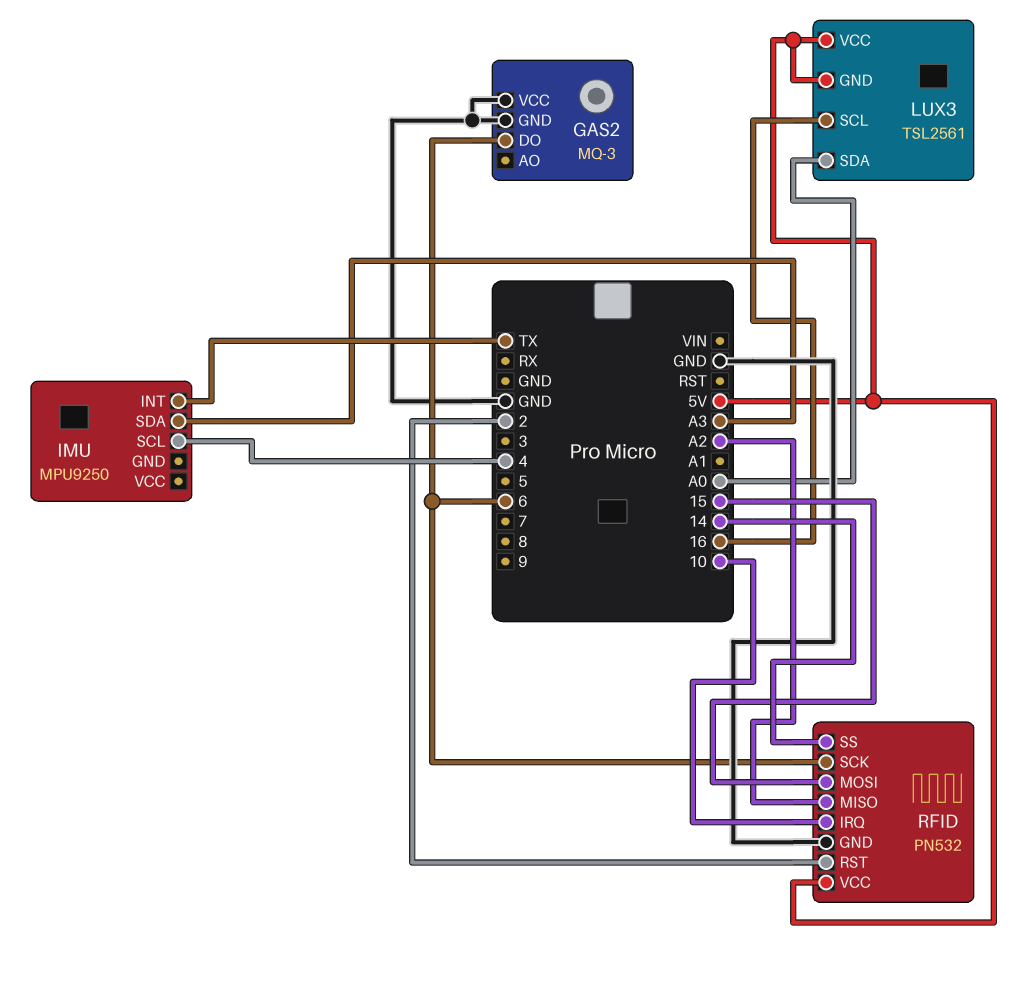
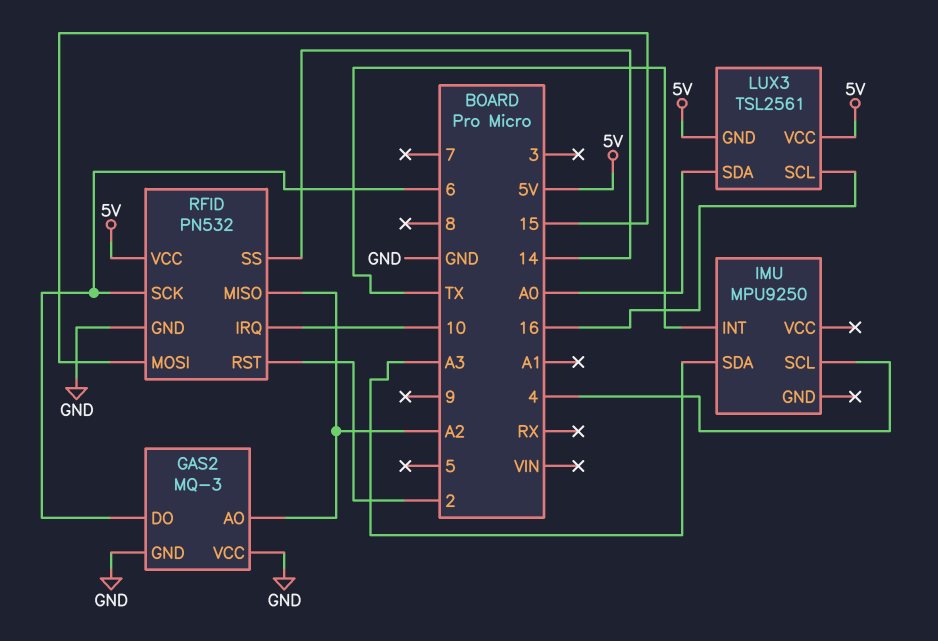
GAS2 pin AO: none -> A2

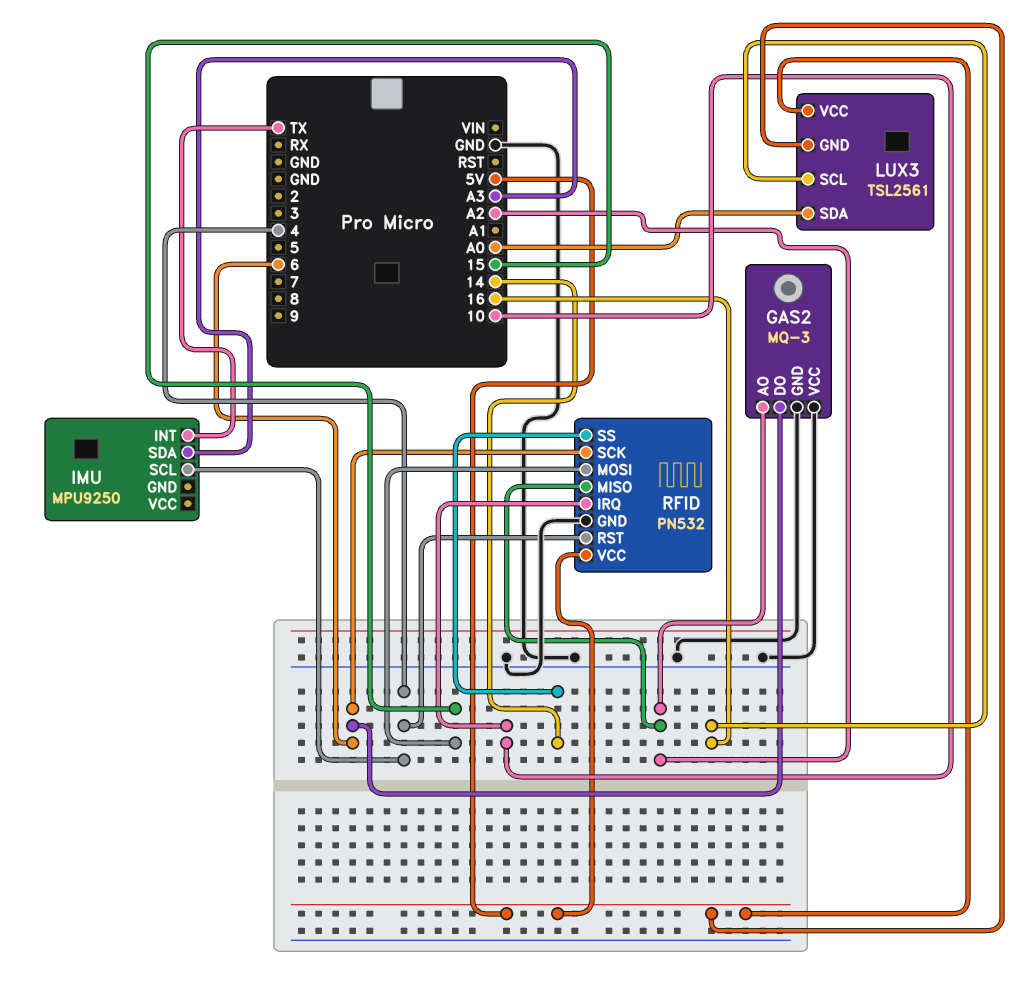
RFID pin RST: 2 -> 4

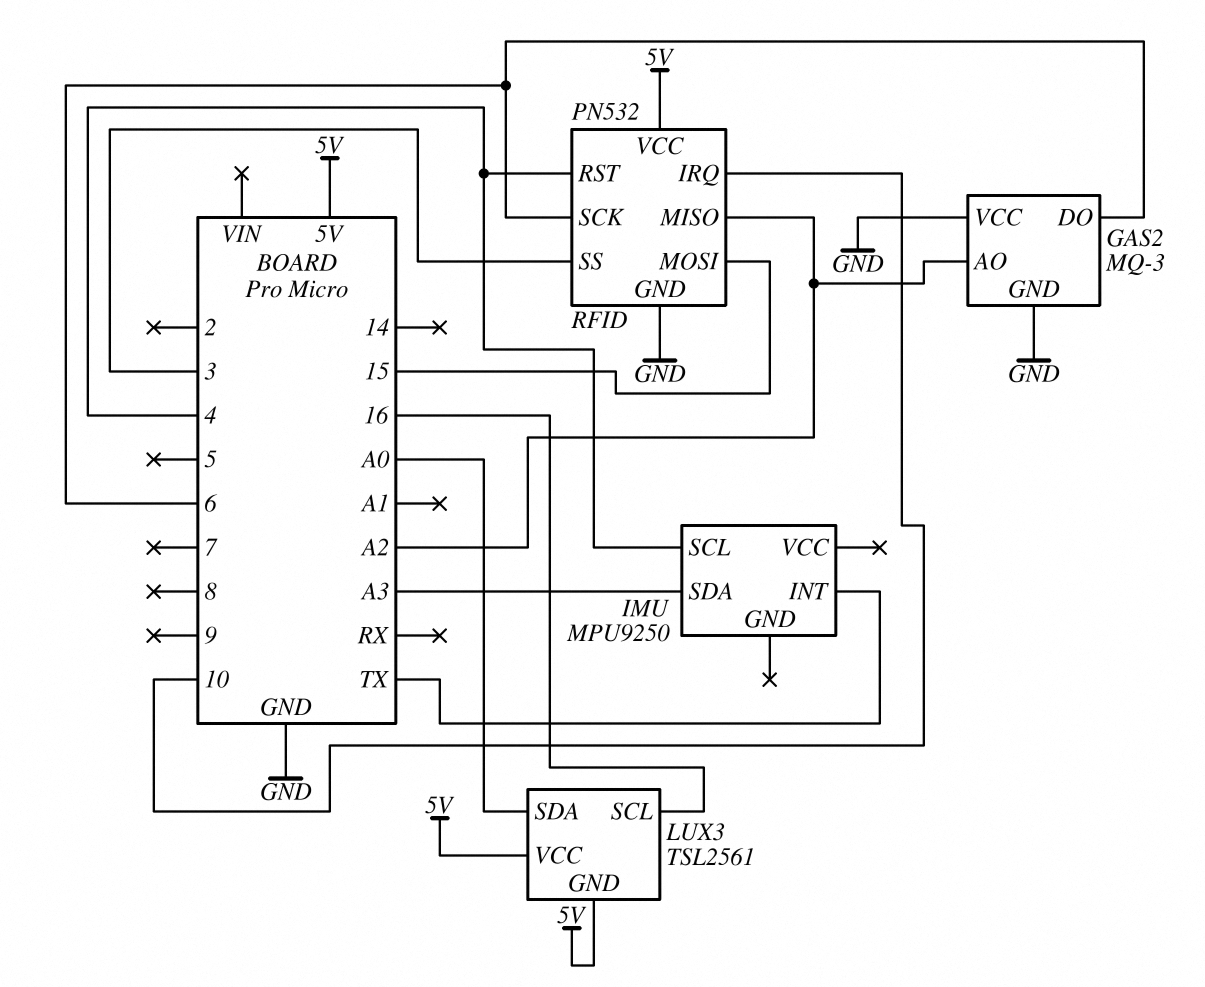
RFID pin SS: 14 -> 3

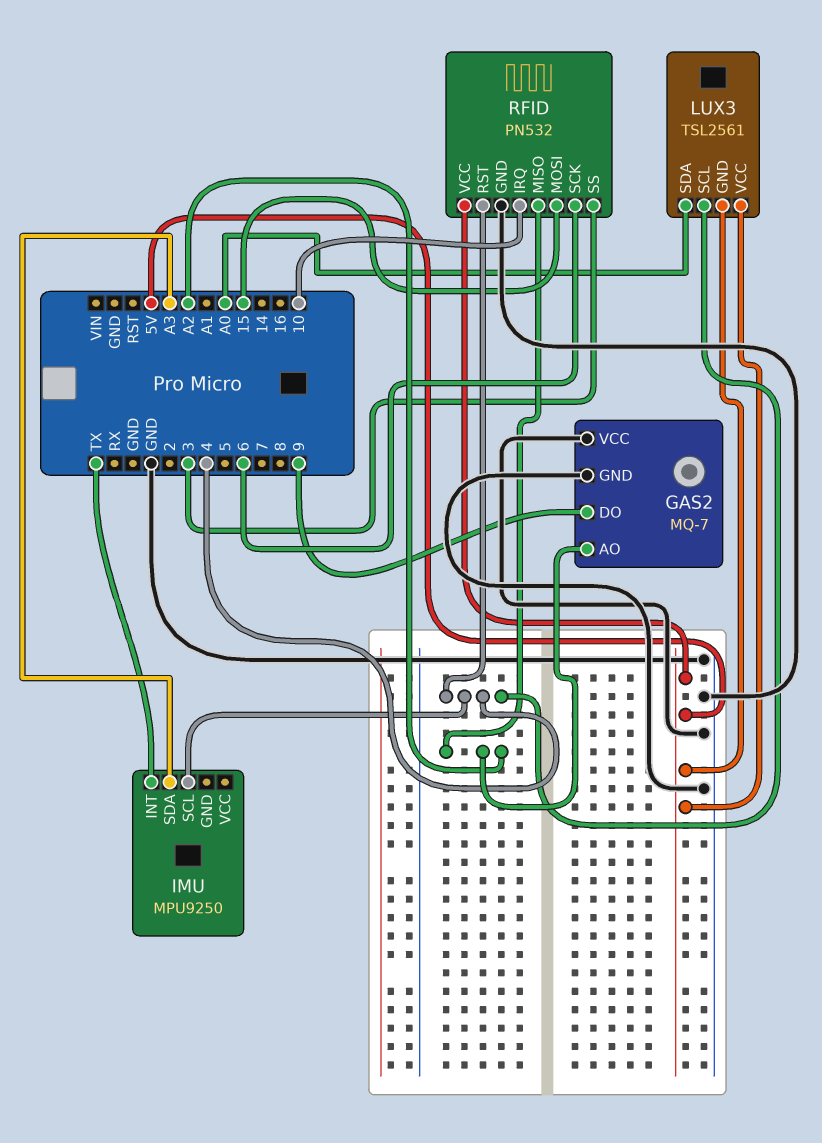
GAS2: MQ-3 -> MQ-7
GAS2 pin DO: 6 -> 9
LUX3 pin SCL: 16 -> 4

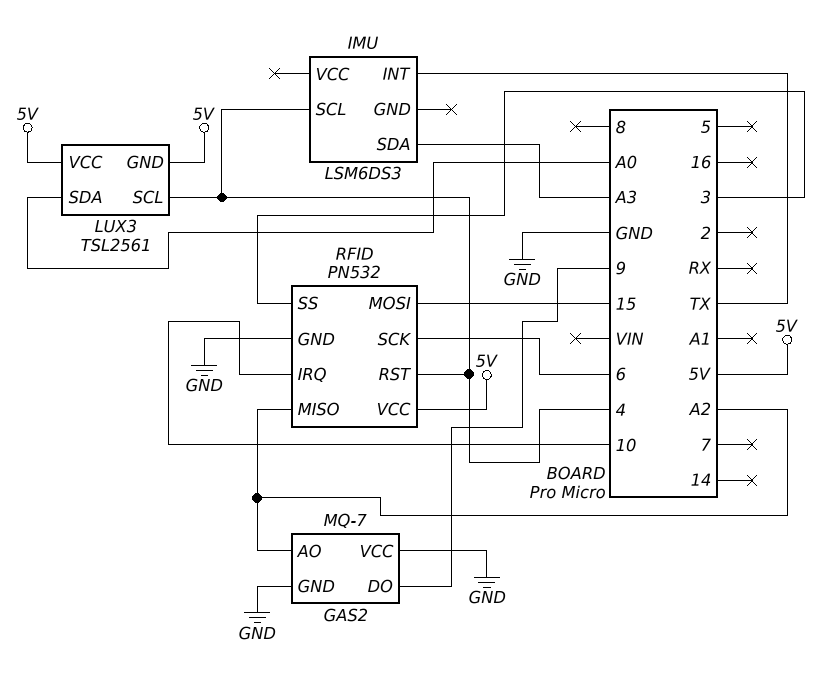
IMU: MPU9250 -> LSM6DS3

